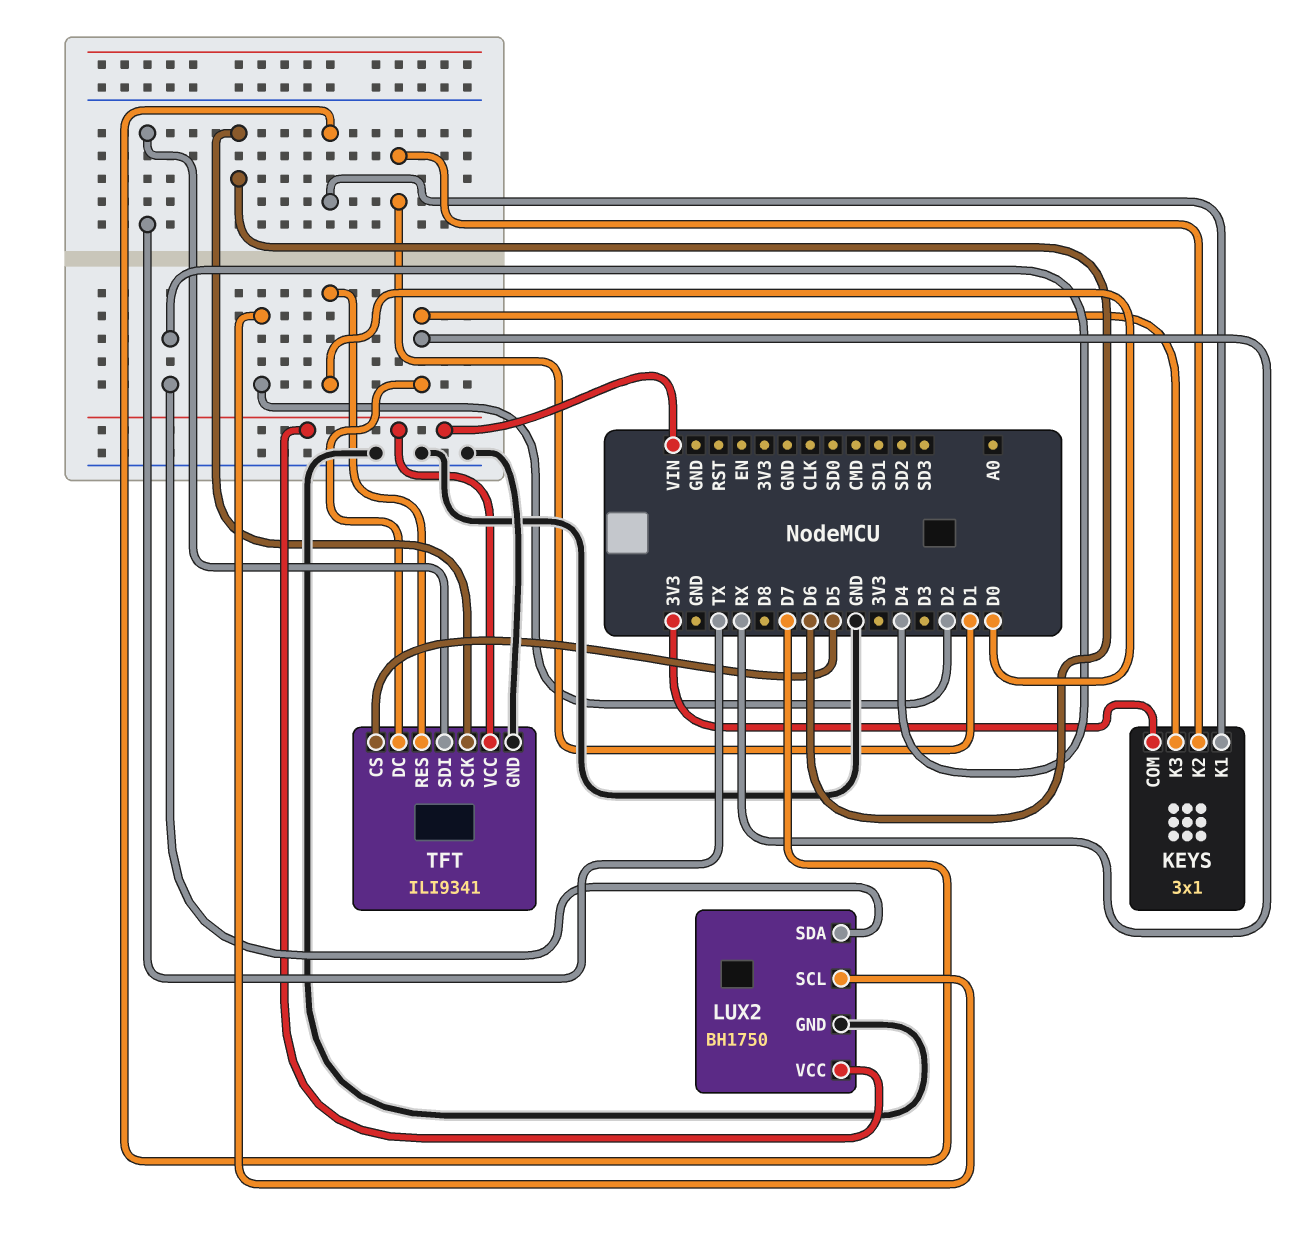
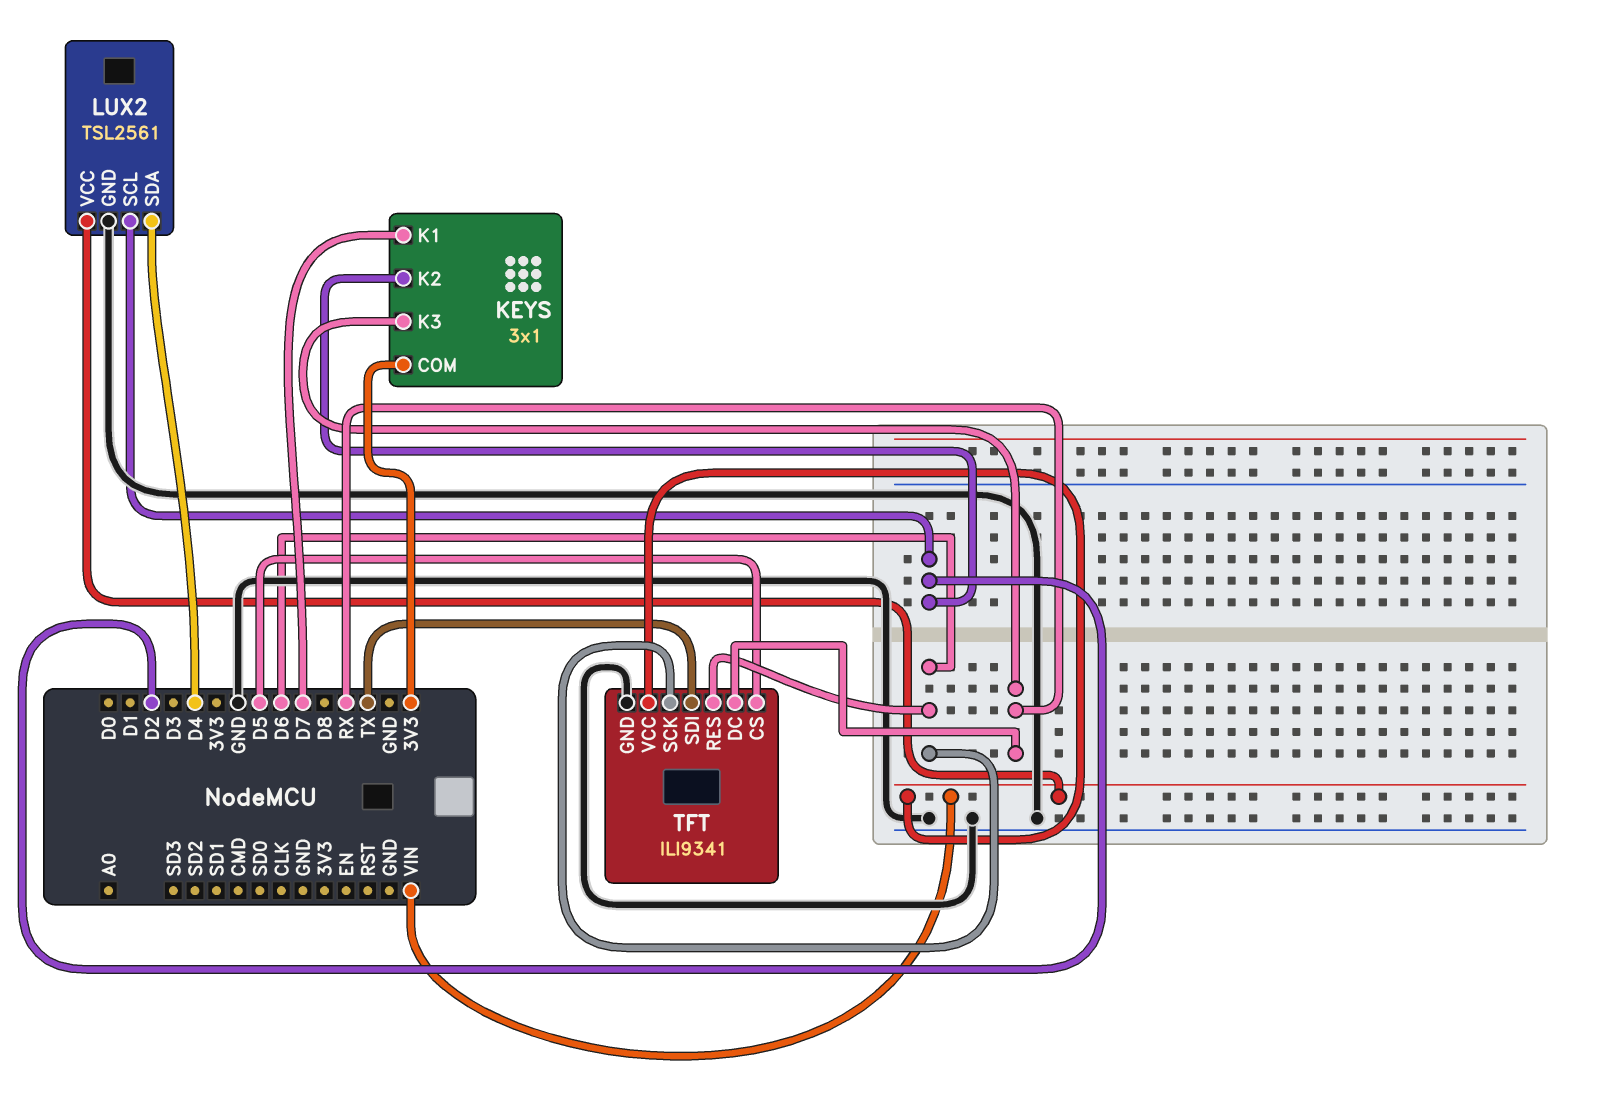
KEYS pin K2: D1 -> D2
LUX2: BH1750 -> TSL2561
TFT pin RES: D0 -> D6

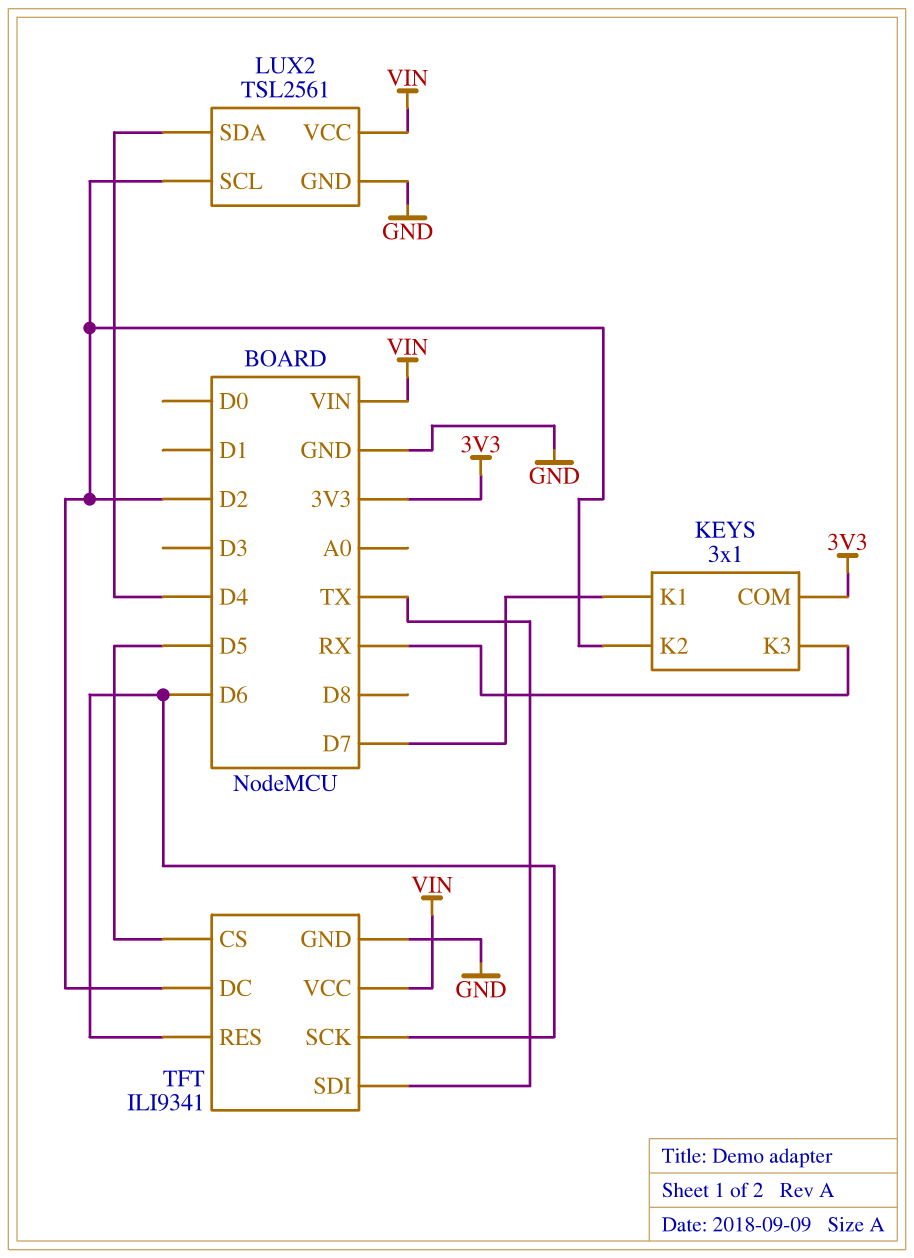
TFT pin DC: RX -> D2

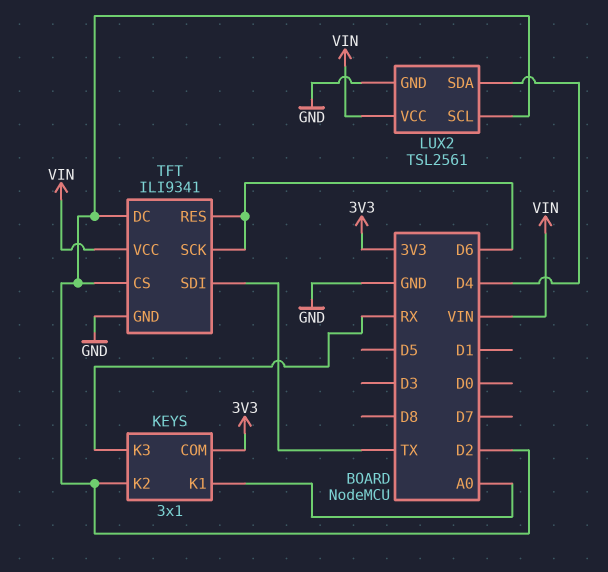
KEYS pin K1: D7 -> A0
TFT pin CS: D5 -> D2

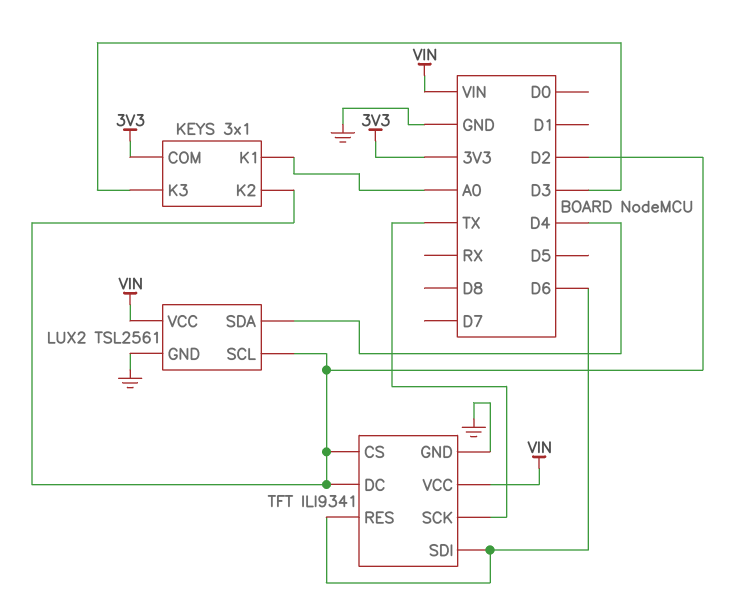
KEYS pin K3: RX -> D3
TFT pin SCK: D6 -> TX
TFT pin SDI: TX -> D6

